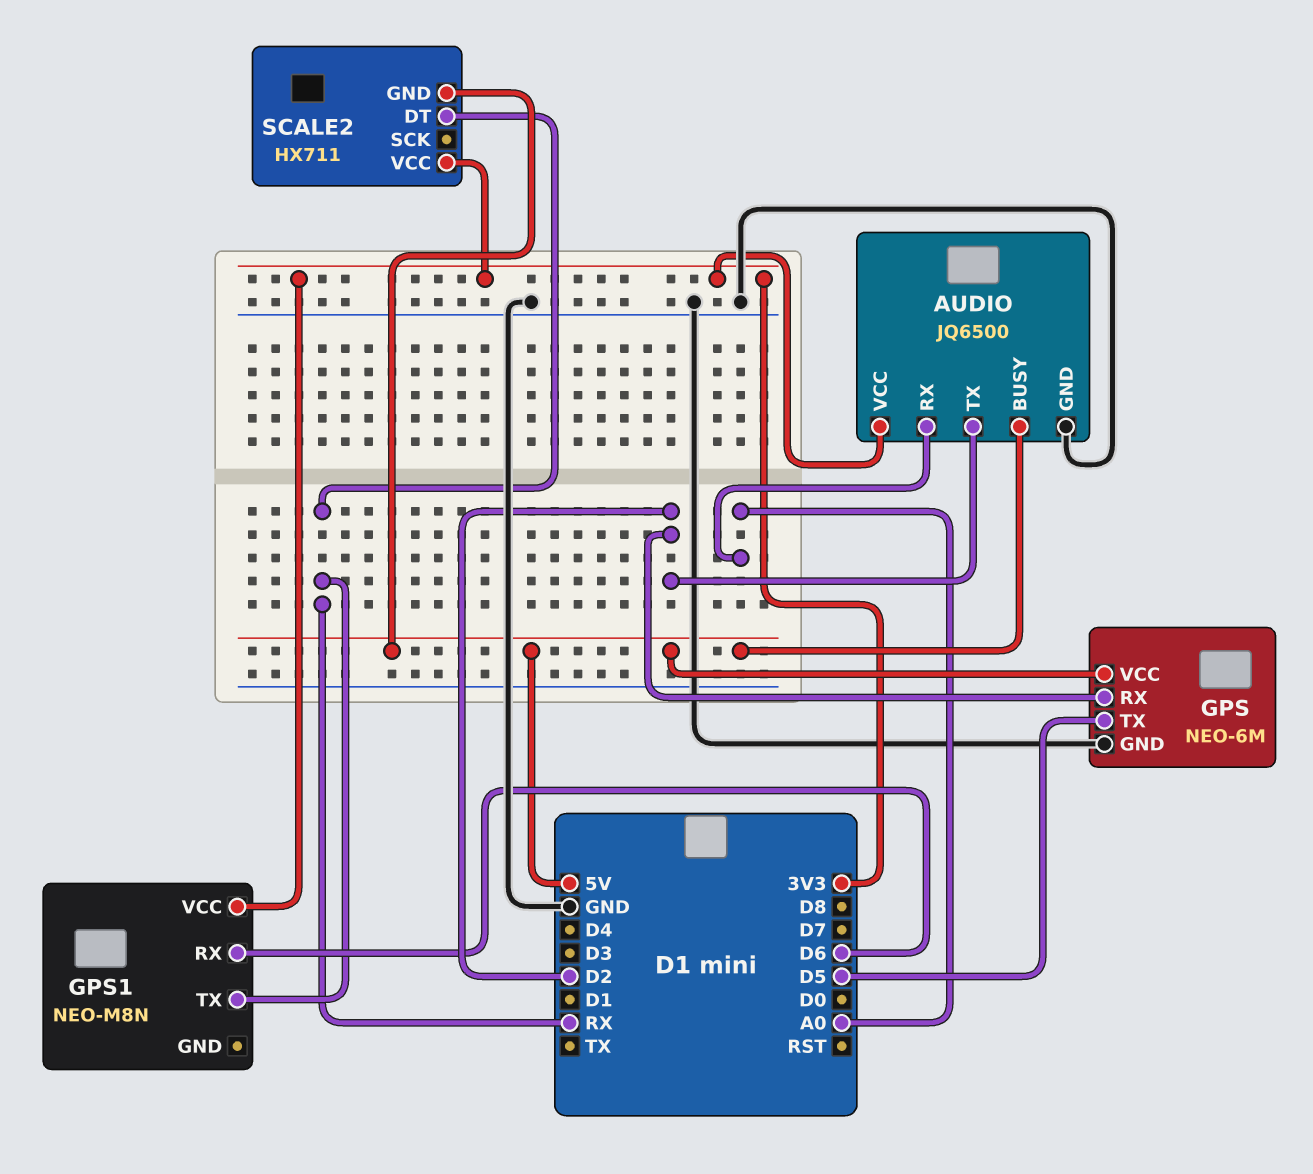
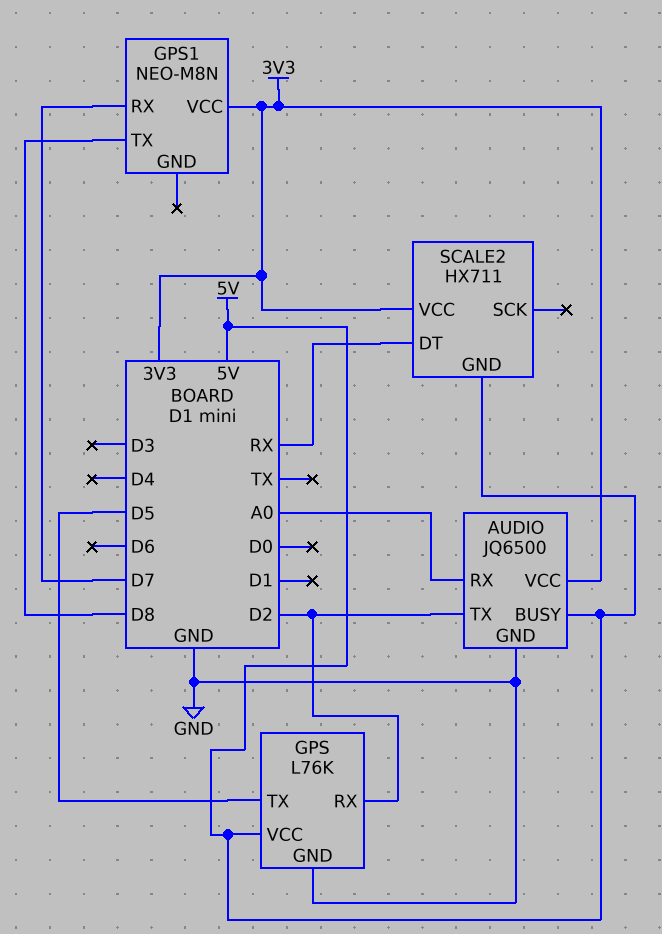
GPS: NEO-6M -> L76K
GPS1 pin RX: D6 -> D7
GPS1 pin TX: RX -> D8

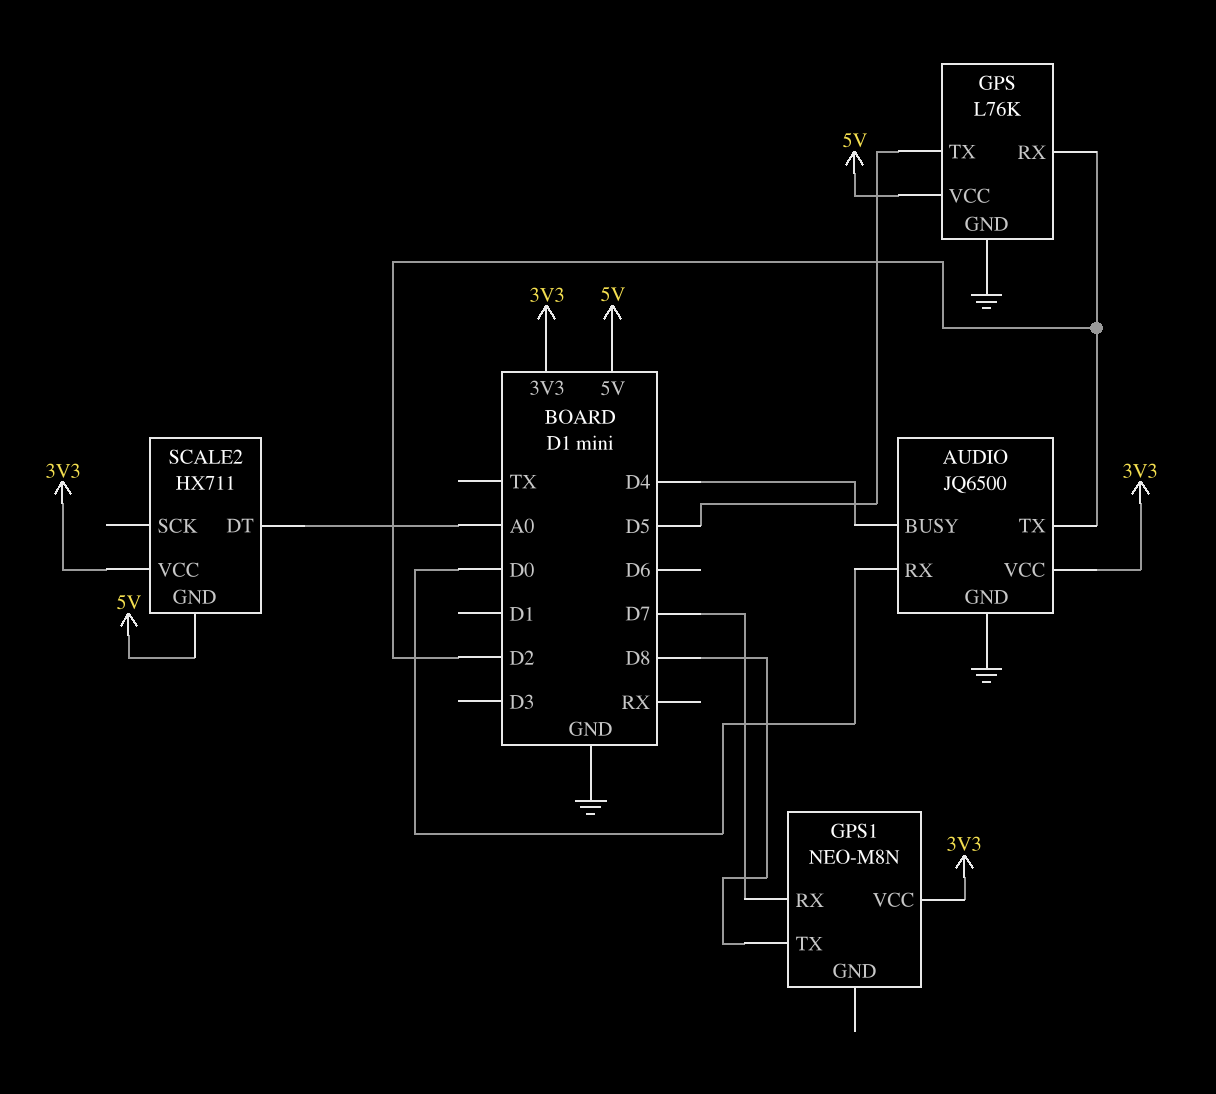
AUDIO pin BUSY: 5V -> D4
AUDIO pin RX: A0 -> D0
SCALE2 pin DT: RX -> A0

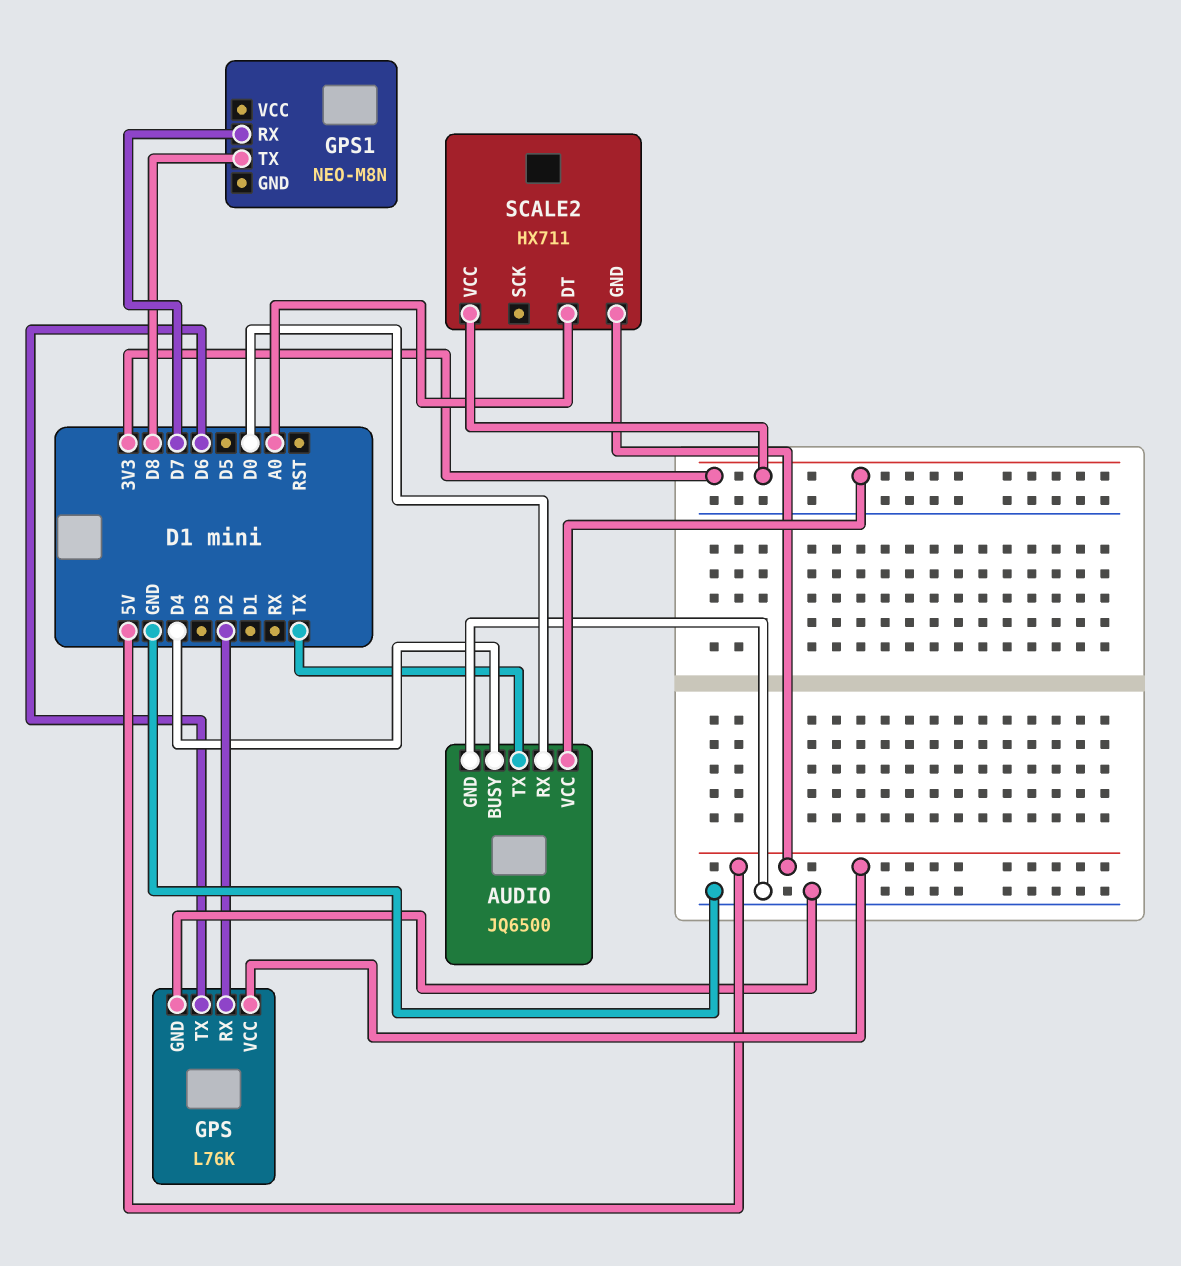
AUDIO pin TX: D2 -> TX
GPS pin TX: D5 -> D6
GPS1 pin VCC: 3V3 -> none

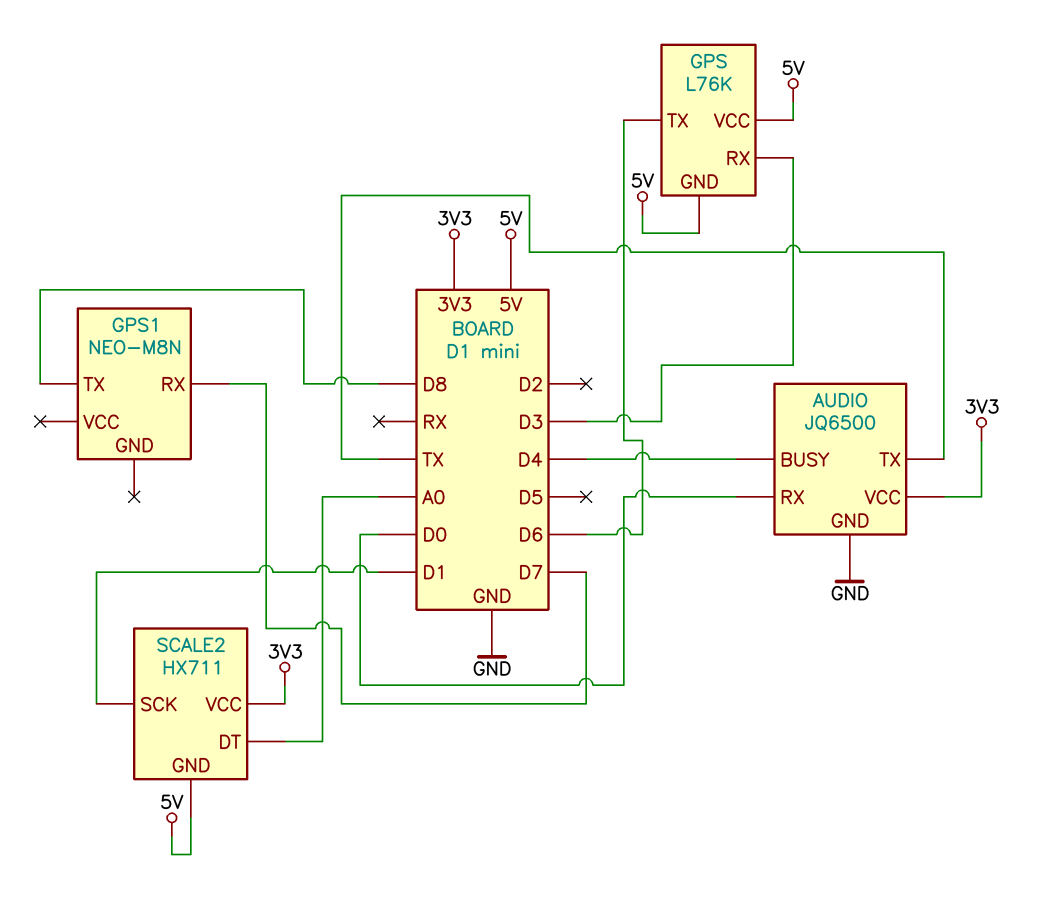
GPS pin GND: GND -> 5V
GPS pin RX: D2 -> D3
SCALE2 pin SCK: none -> D1

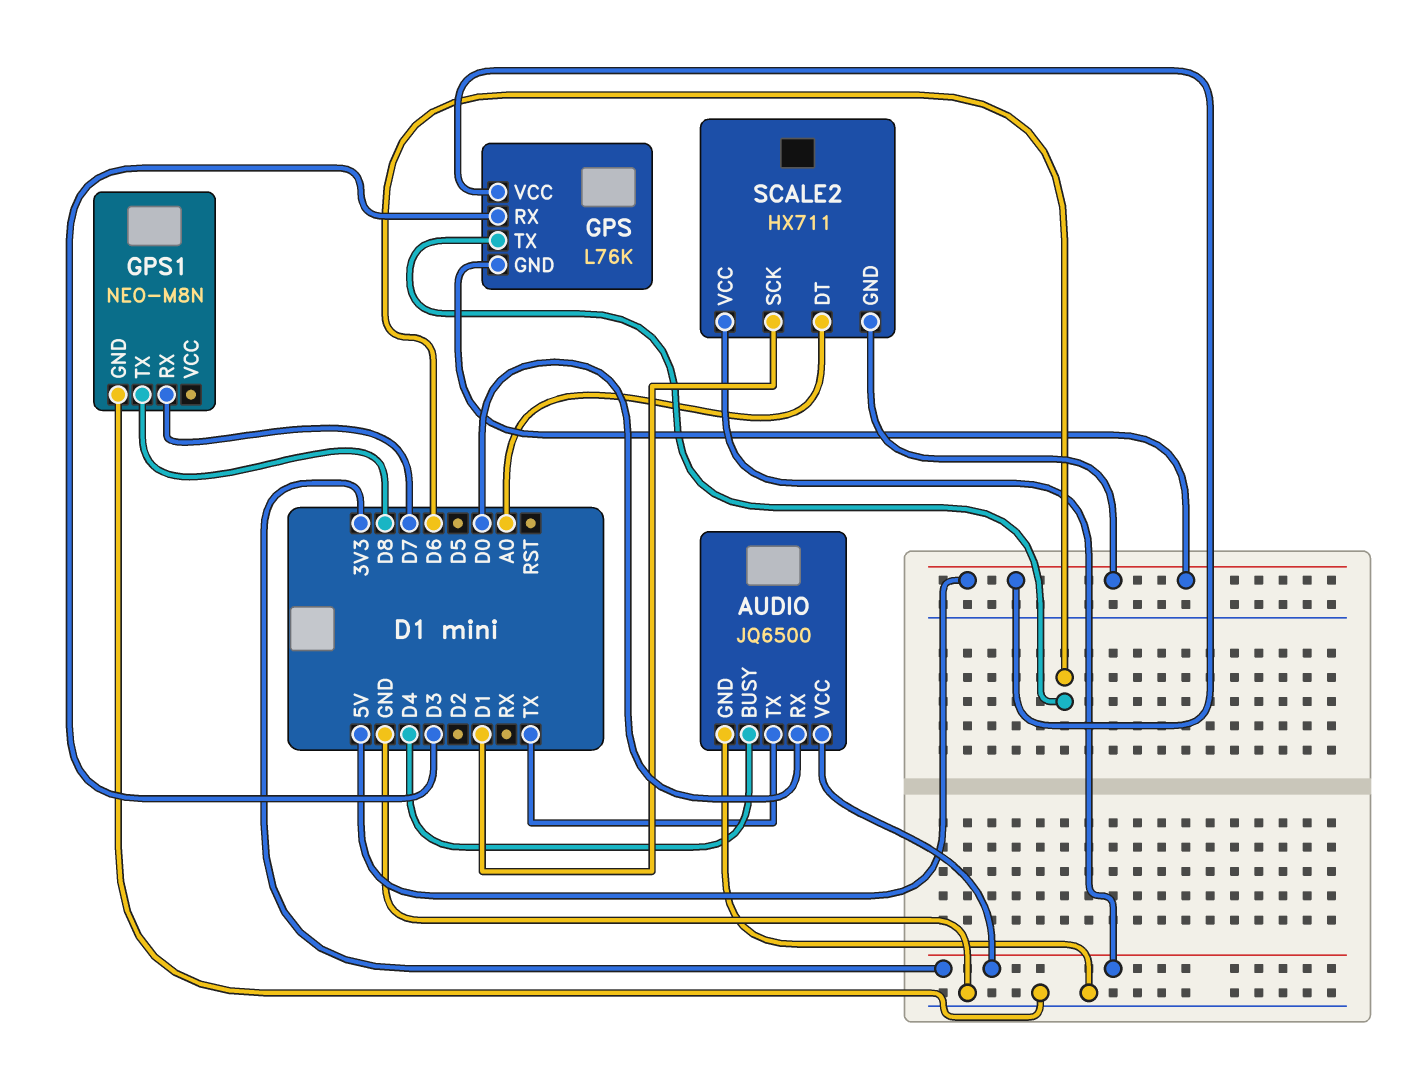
GPS1 pin GND: none -> GND

